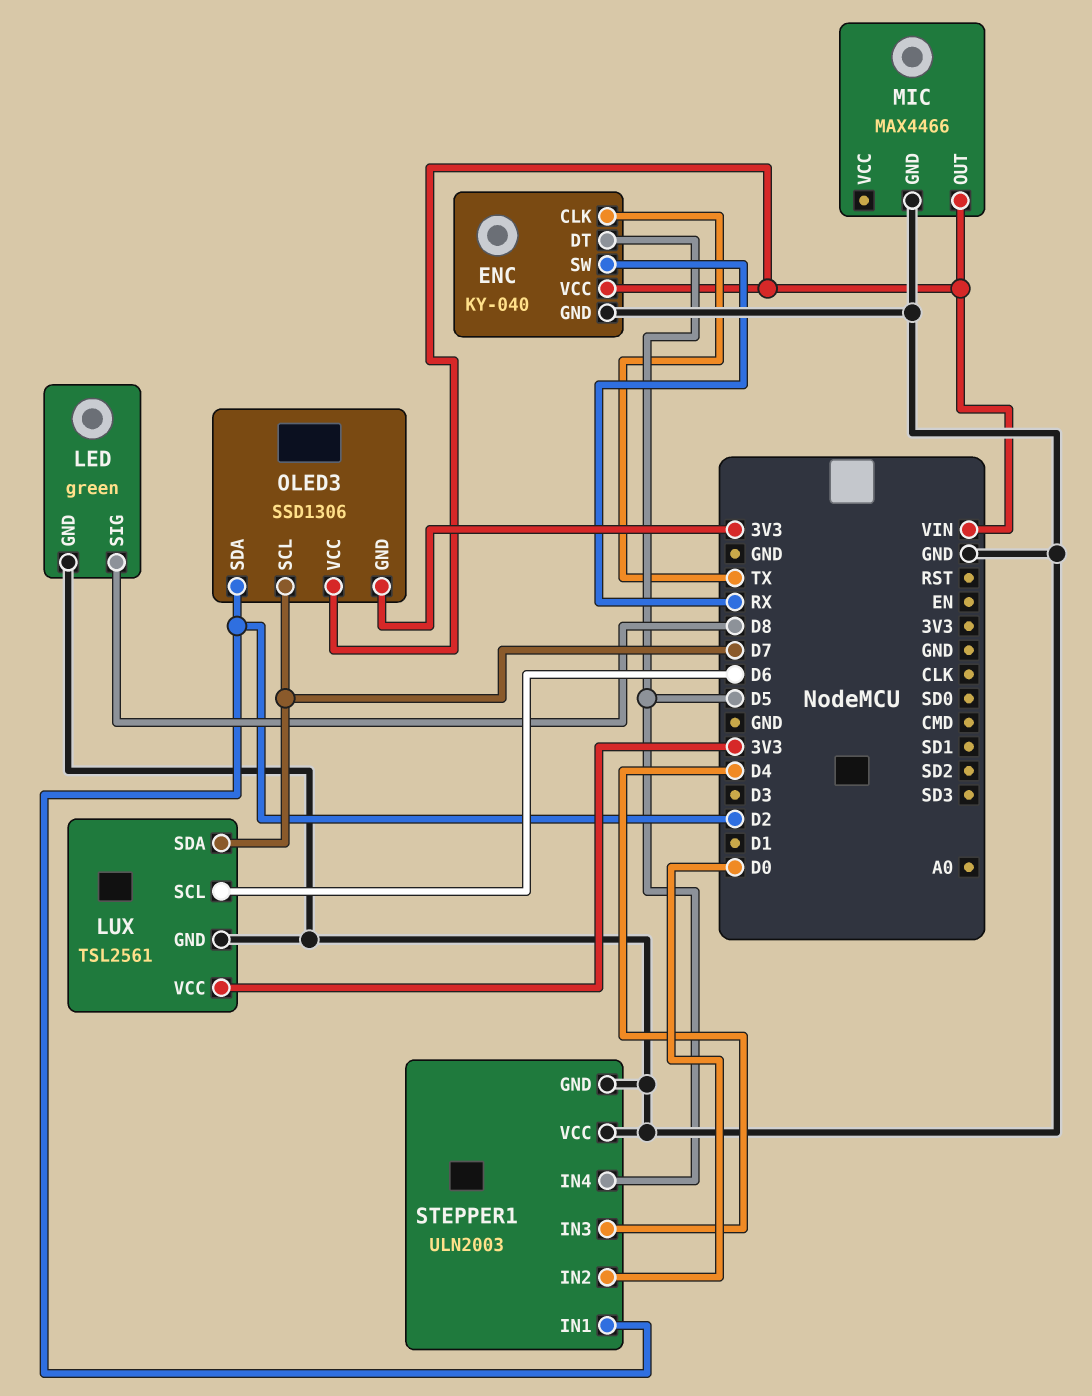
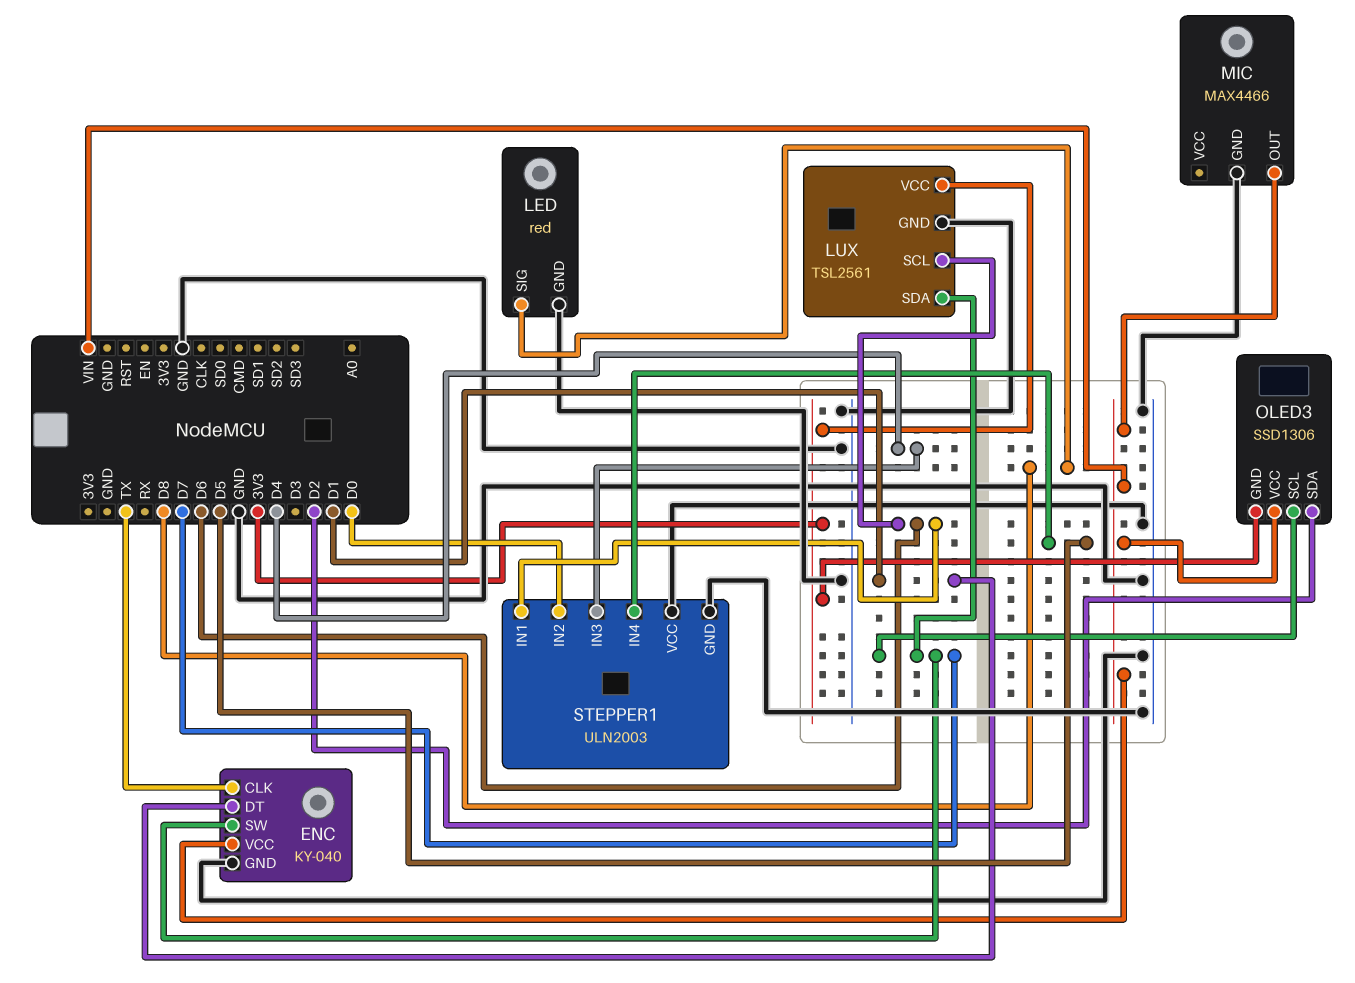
ENC pin DT: D5 -> D1
ENC pin SW: RX -> D7
LED: green -> red
STEPPER1 pin IN1: D2 -> D6

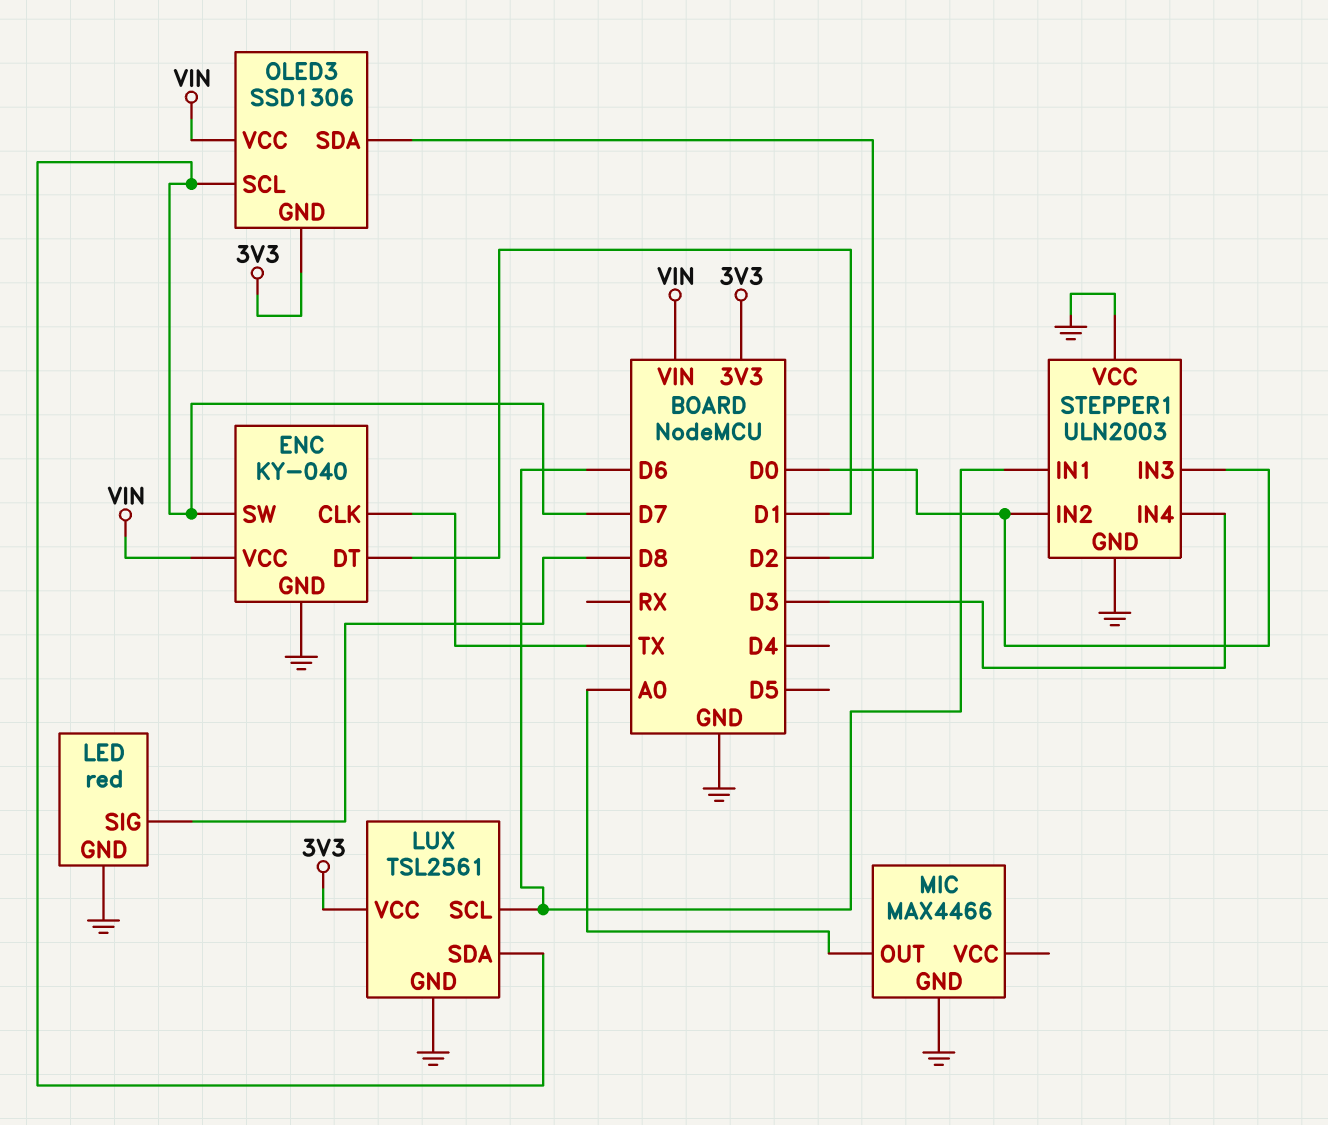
MIC pin OUT: VIN -> A0
STEPPER1 pin IN3: D4 -> D0
STEPPER1 pin IN4: D5 -> D3

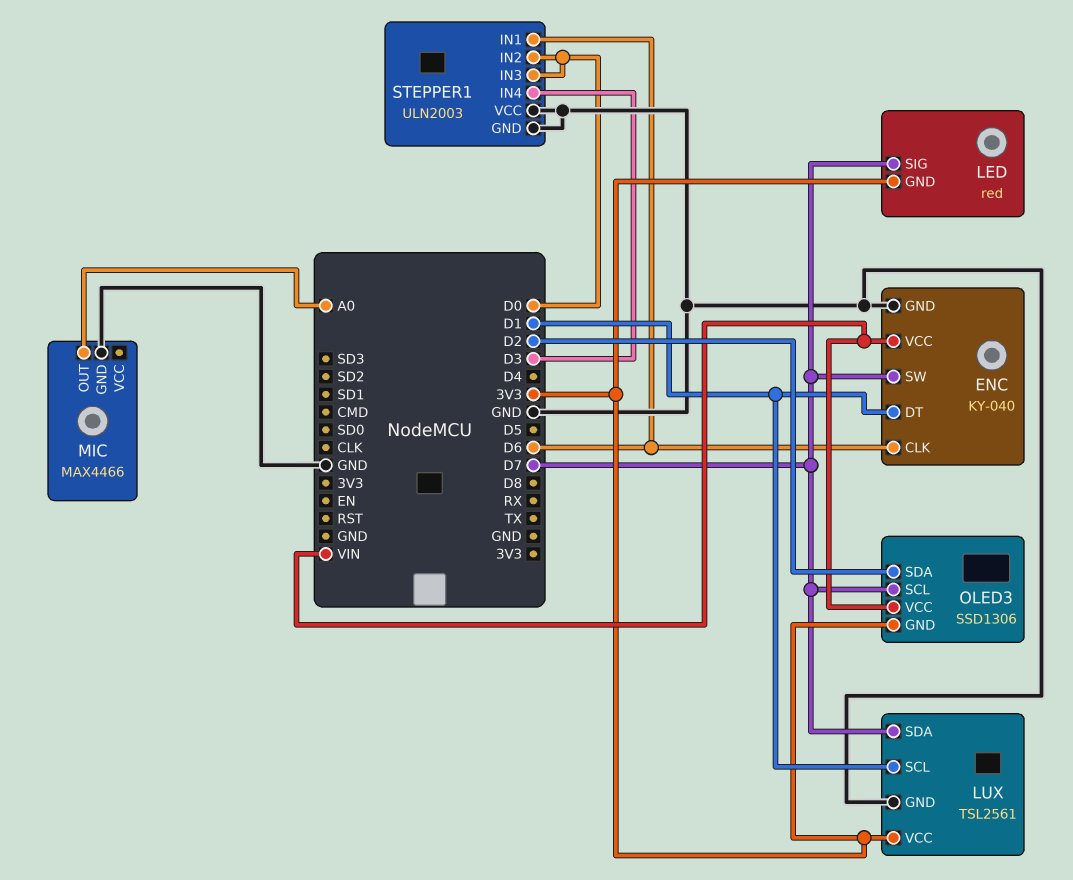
ENC pin CLK: TX -> D6
LED pin GND: GND -> 3V3
LED pin SIG: D8 -> D7
LUX pin SCL: D6 -> D1

